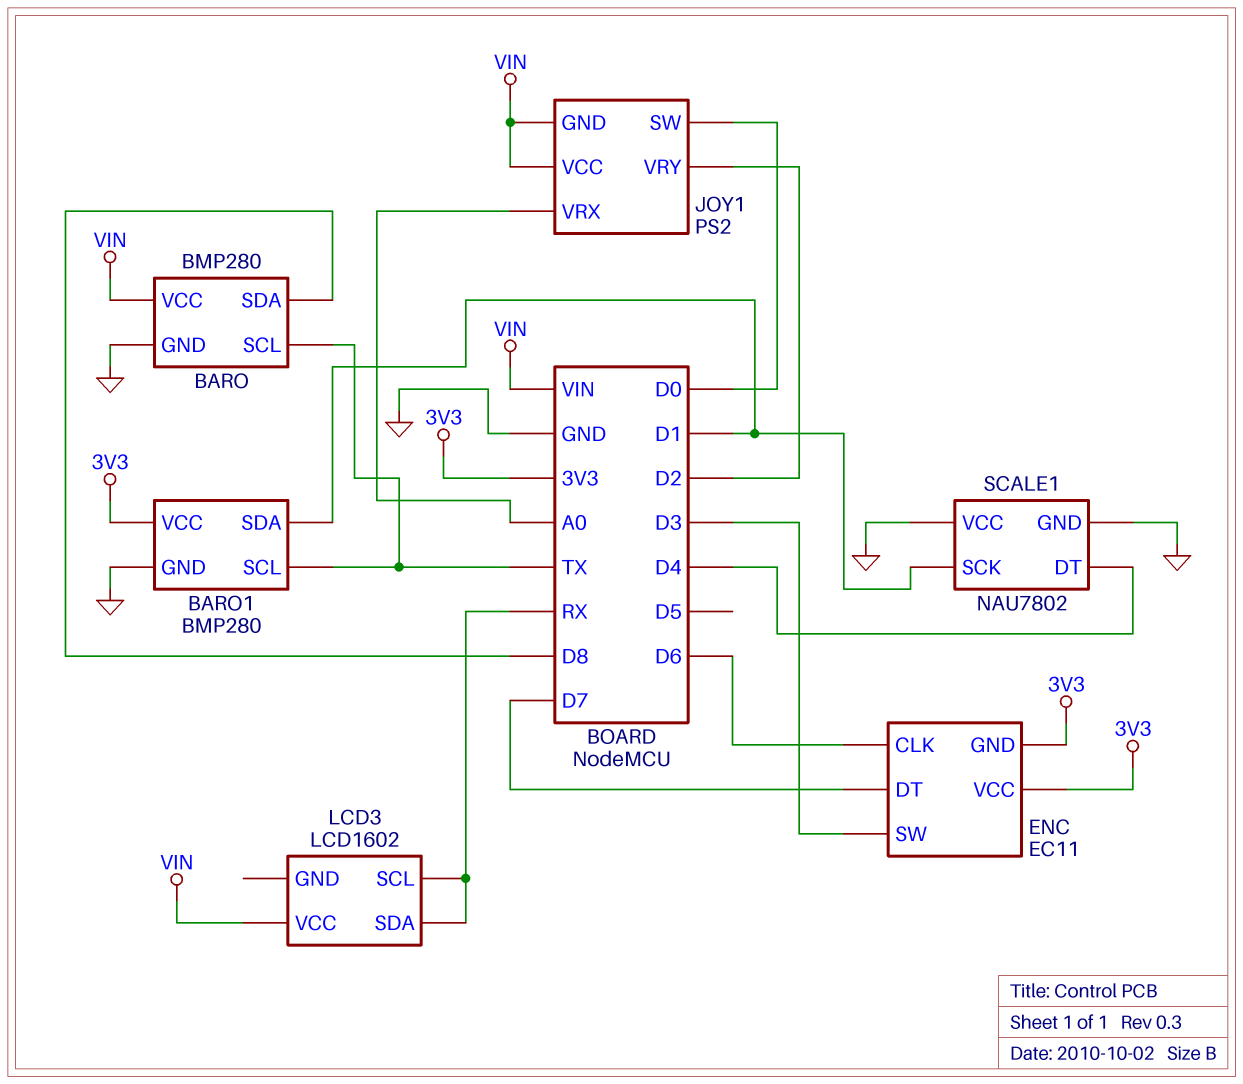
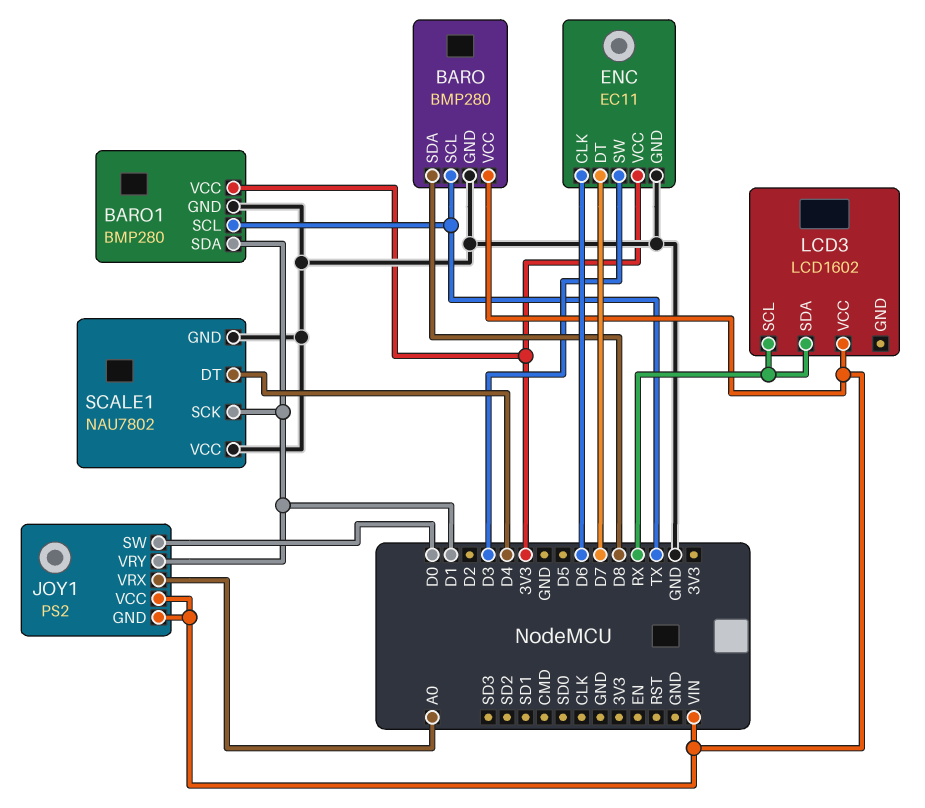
ENC pin GND: 3V3 -> GND
JOY1 pin VRY: D2 -> D1

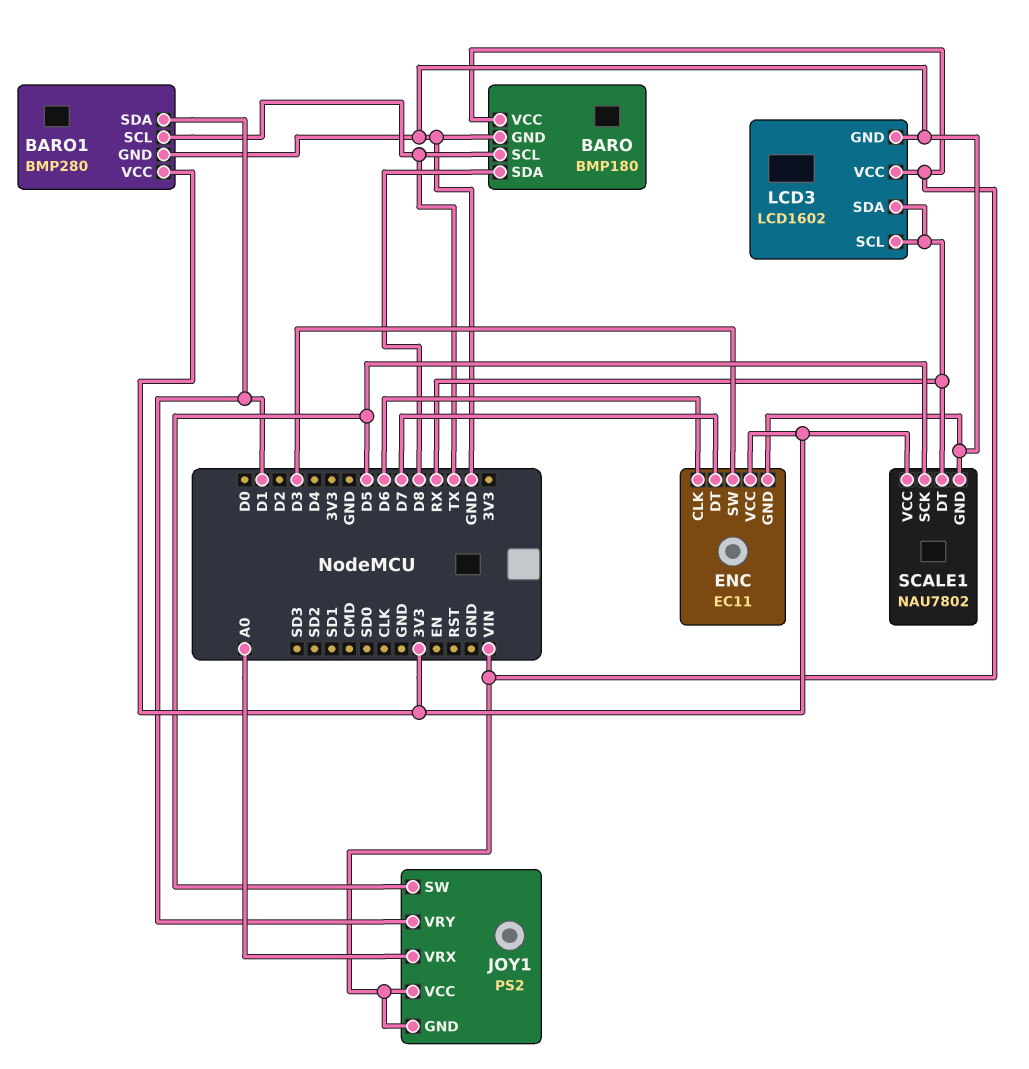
BARO: BMP280 -> BMP180
JOY1 pin SW: D0 -> D5
LCD3 pin GND: none -> GND
SCALE1 pin DT: D4 -> RX
SCALE1 pin SCK: D1 -> D5
SCALE1 pin VCC: GND -> 3V3

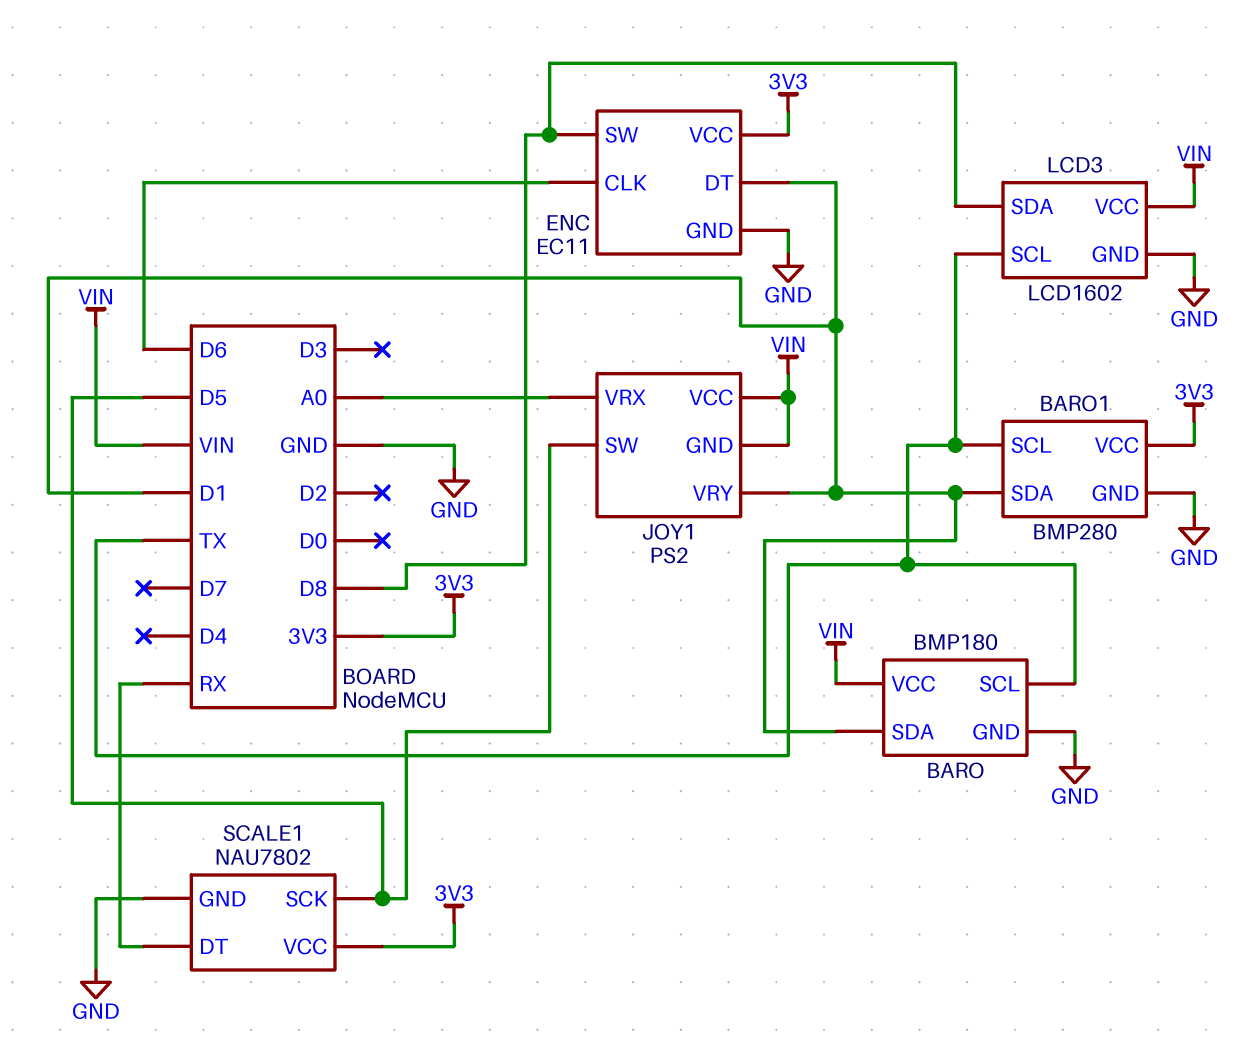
BARO pin SDA: D8 -> D1
ENC pin DT: D7 -> D1
ENC pin SW: D3 -> D8
LCD3 pin SCL: RX -> TX
LCD3 pin SDA: RX -> D8

